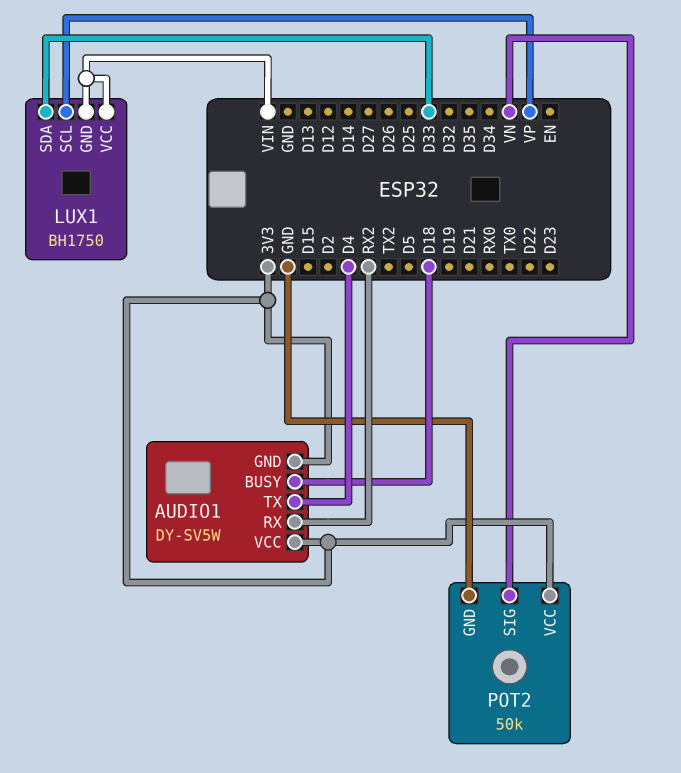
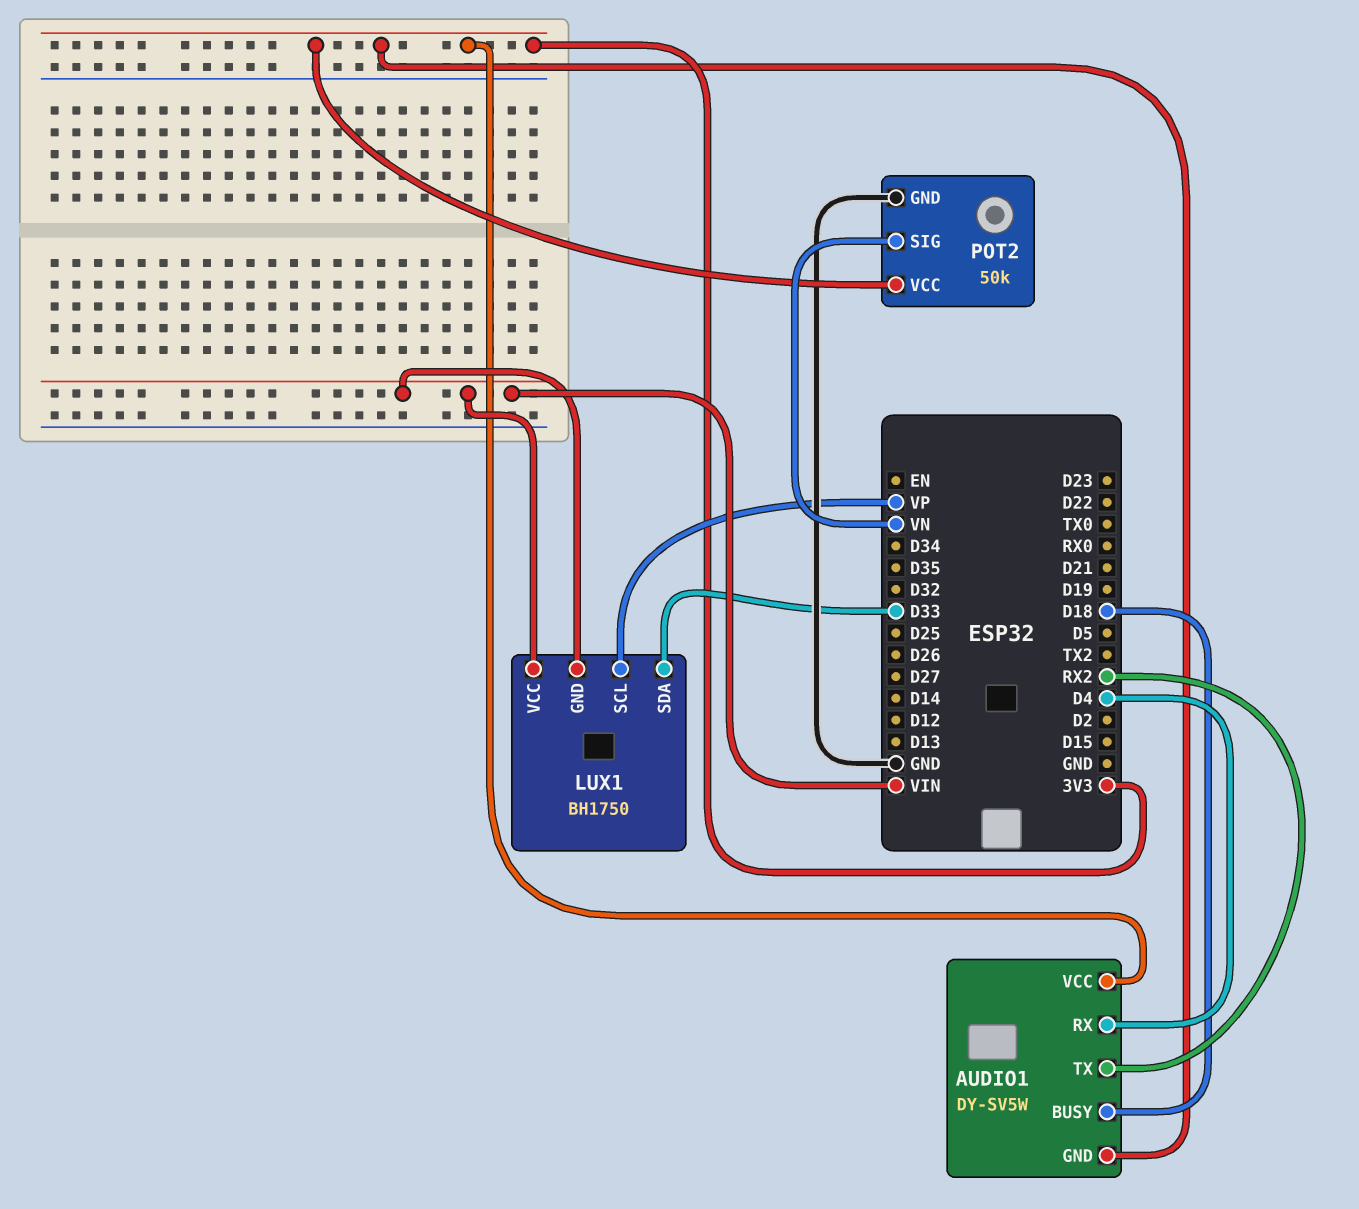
AUDIO1 pin RX: RX2 -> D4
AUDIO1 pin TX: D4 -> RX2

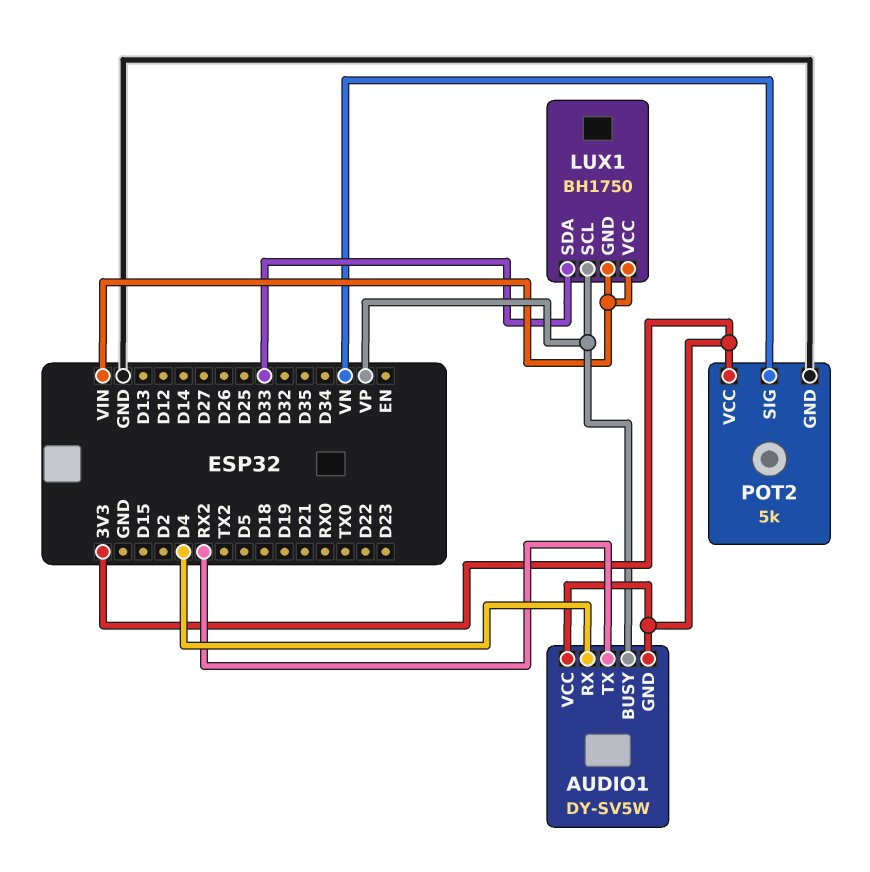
AUDIO1 pin BUSY: D18 -> VP
POT2: 50k -> 5k

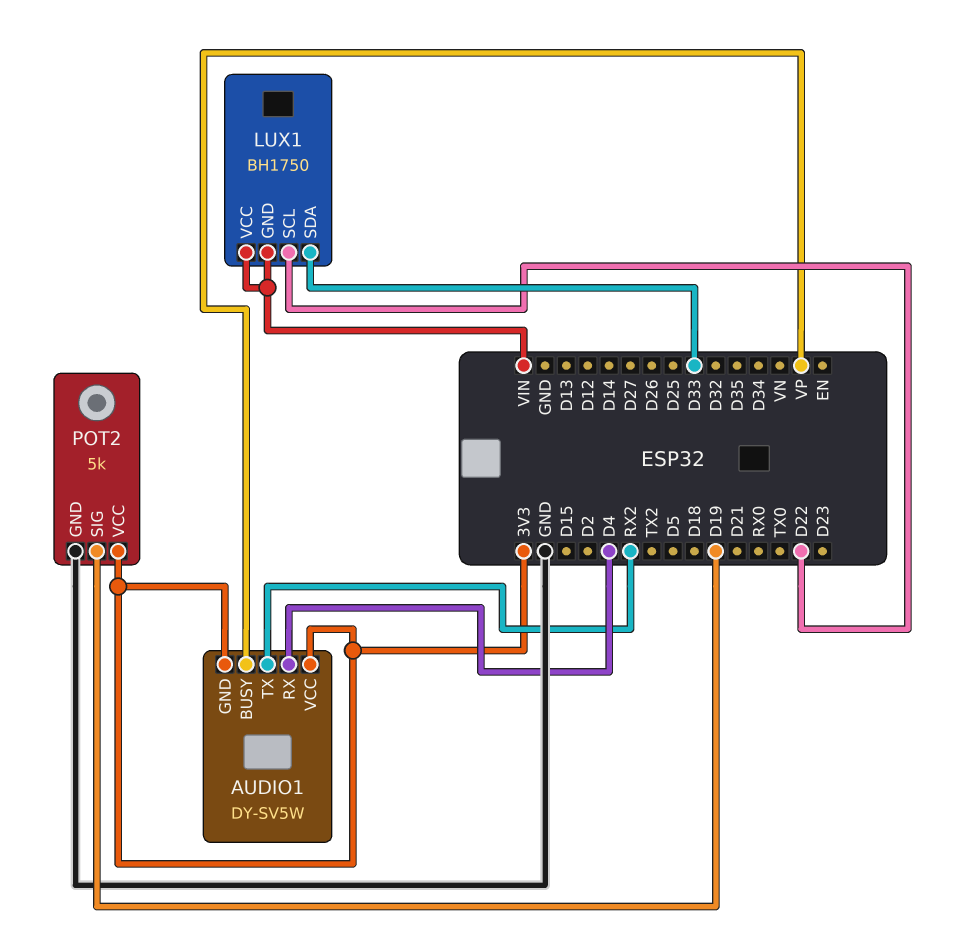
LUX1 pin SCL: VP -> D22
POT2 pin SIG: VN -> D19

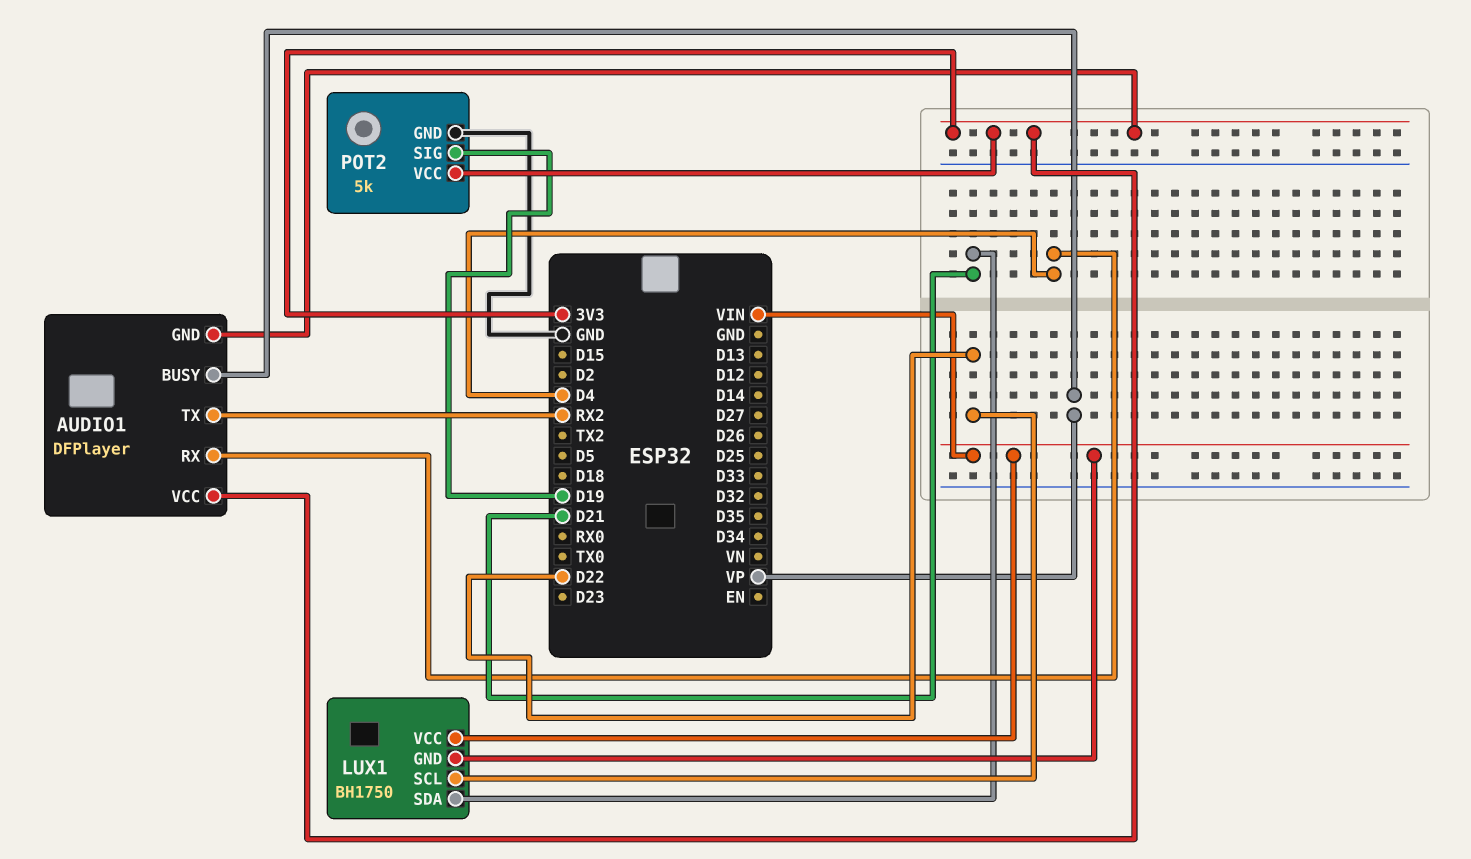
AUDIO1: DY-SV5W -> DFPlayer
LUX1 pin SDA: D33 -> D21

